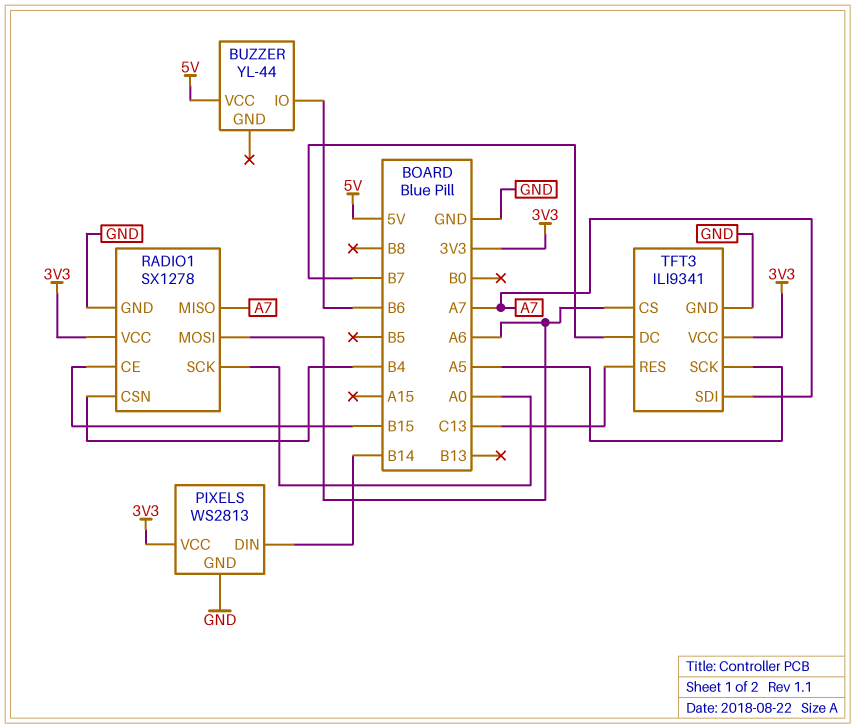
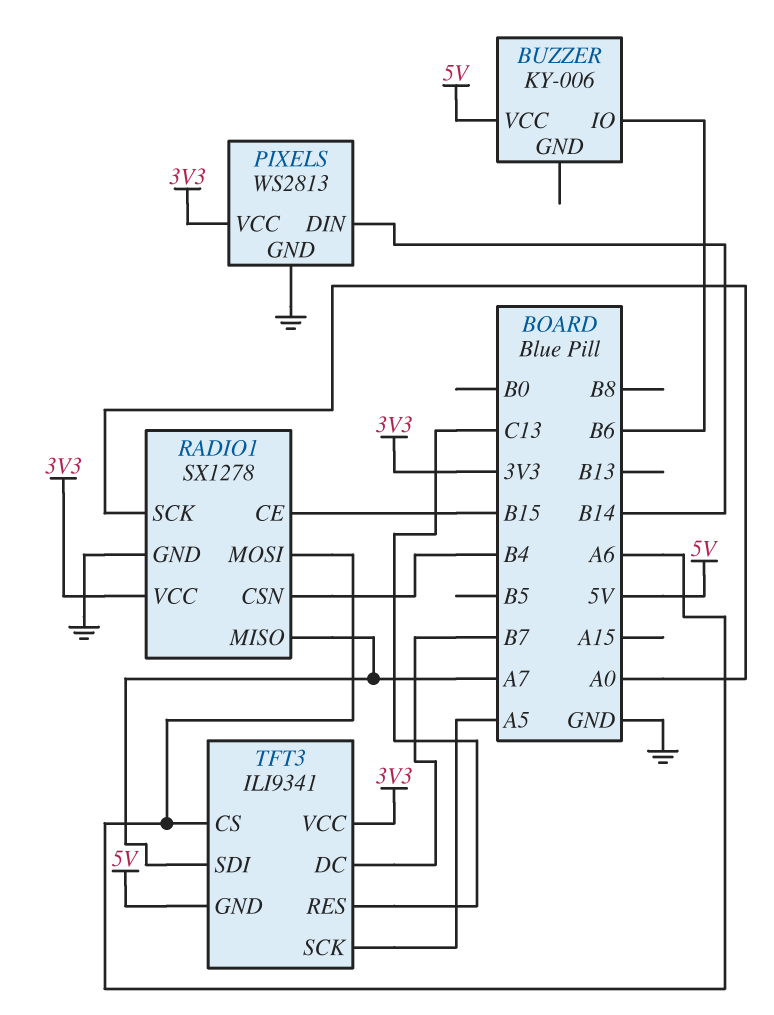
BUZZER: YL-44 -> KY-006
TFT3 pin GND: GND -> 5V

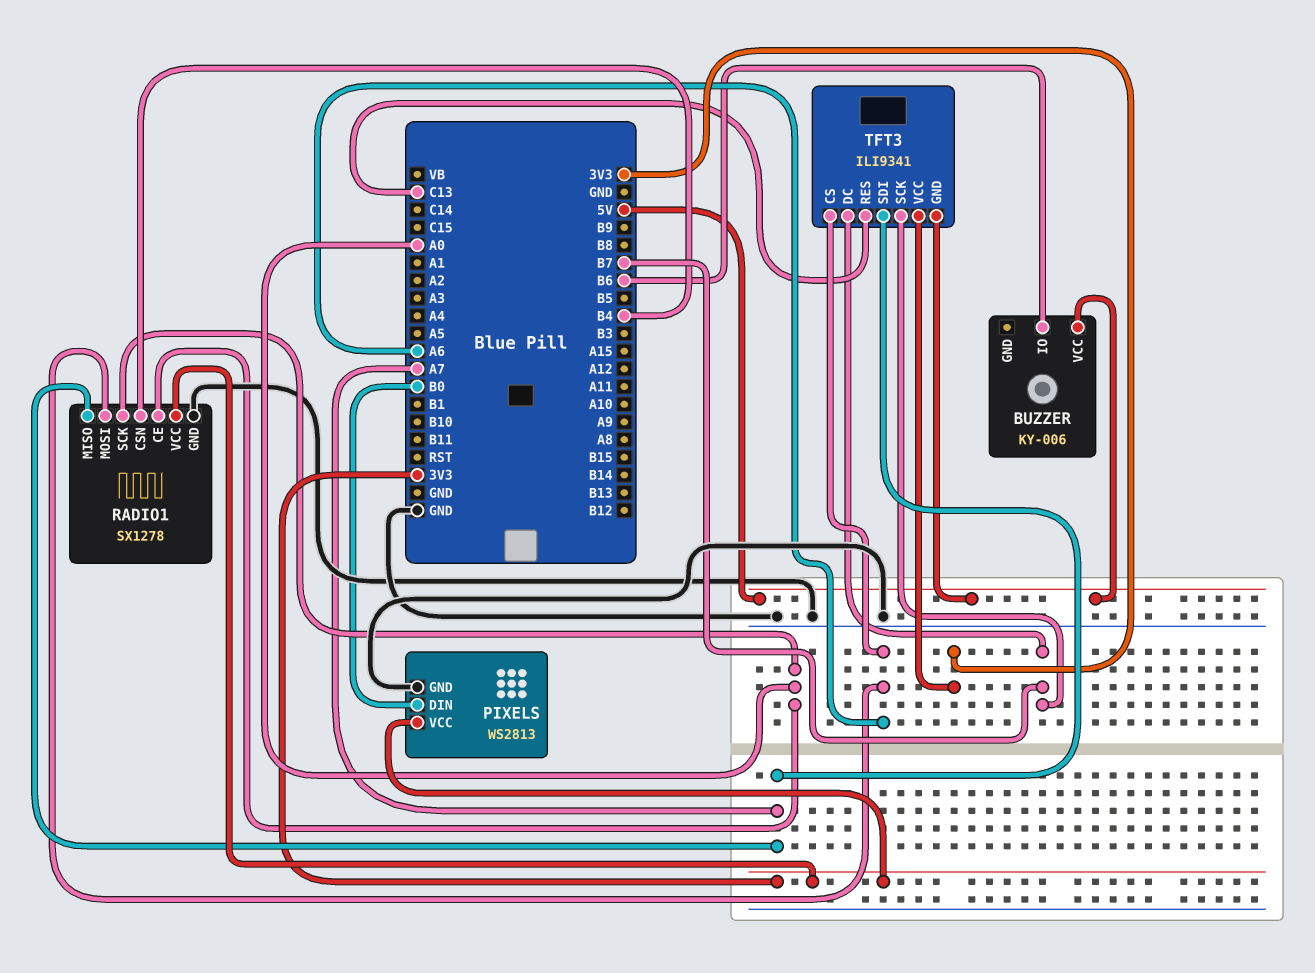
PIXELS pin DIN: B14 -> B0
RADIO1 pin CE: B15 -> A0
TFT3 pin SCK: A5 -> B7

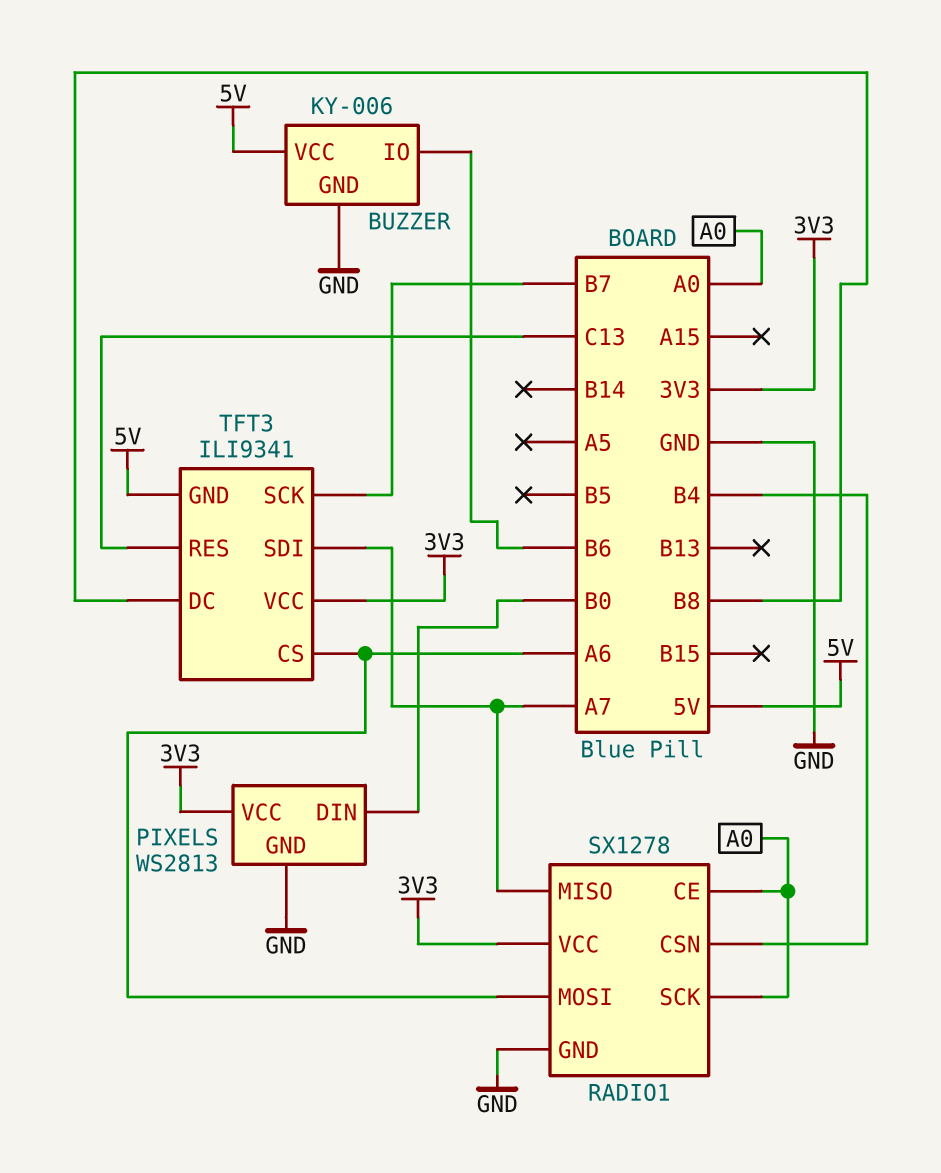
BUZZER pin GND: none -> GND
TFT3 pin DC: B7 -> B8

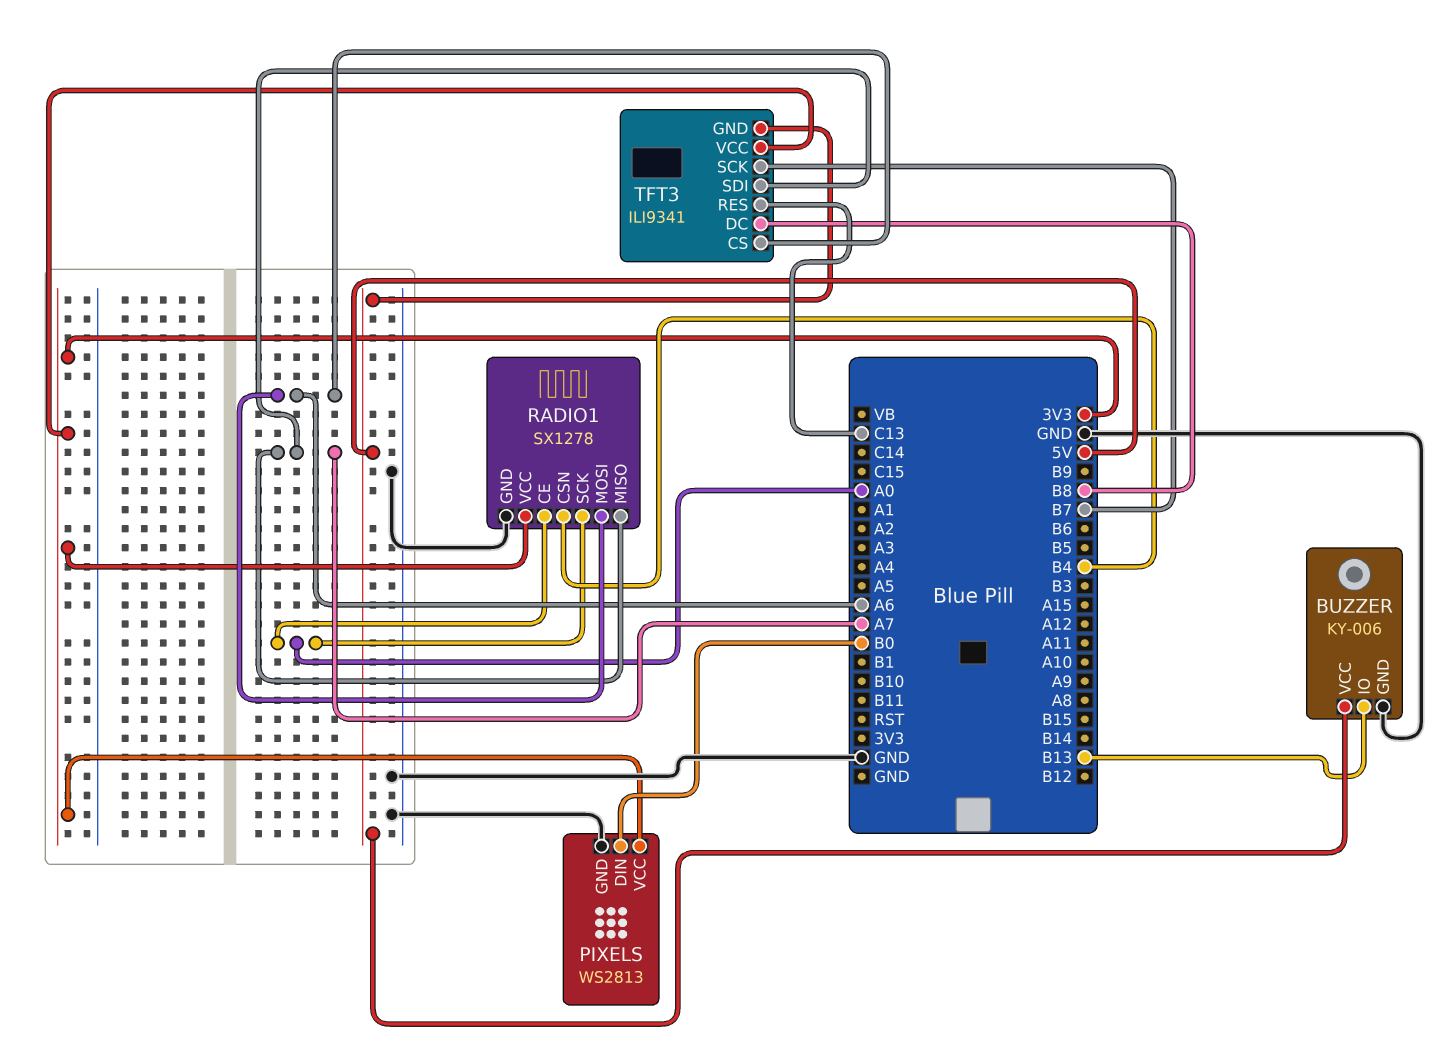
BUZZER pin IO: B6 -> B13

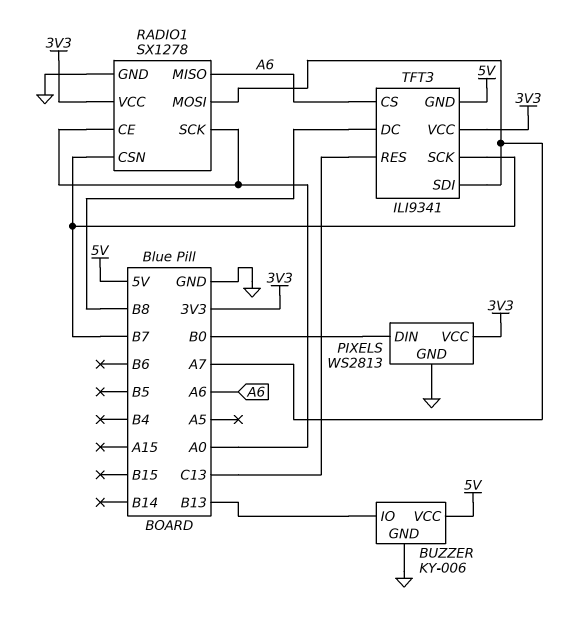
RADIO1 pin CSN: B4 -> B7
RADIO1 pin MISO: A7 -> A6
RADIO1 pin MOSI: A6 -> A7

